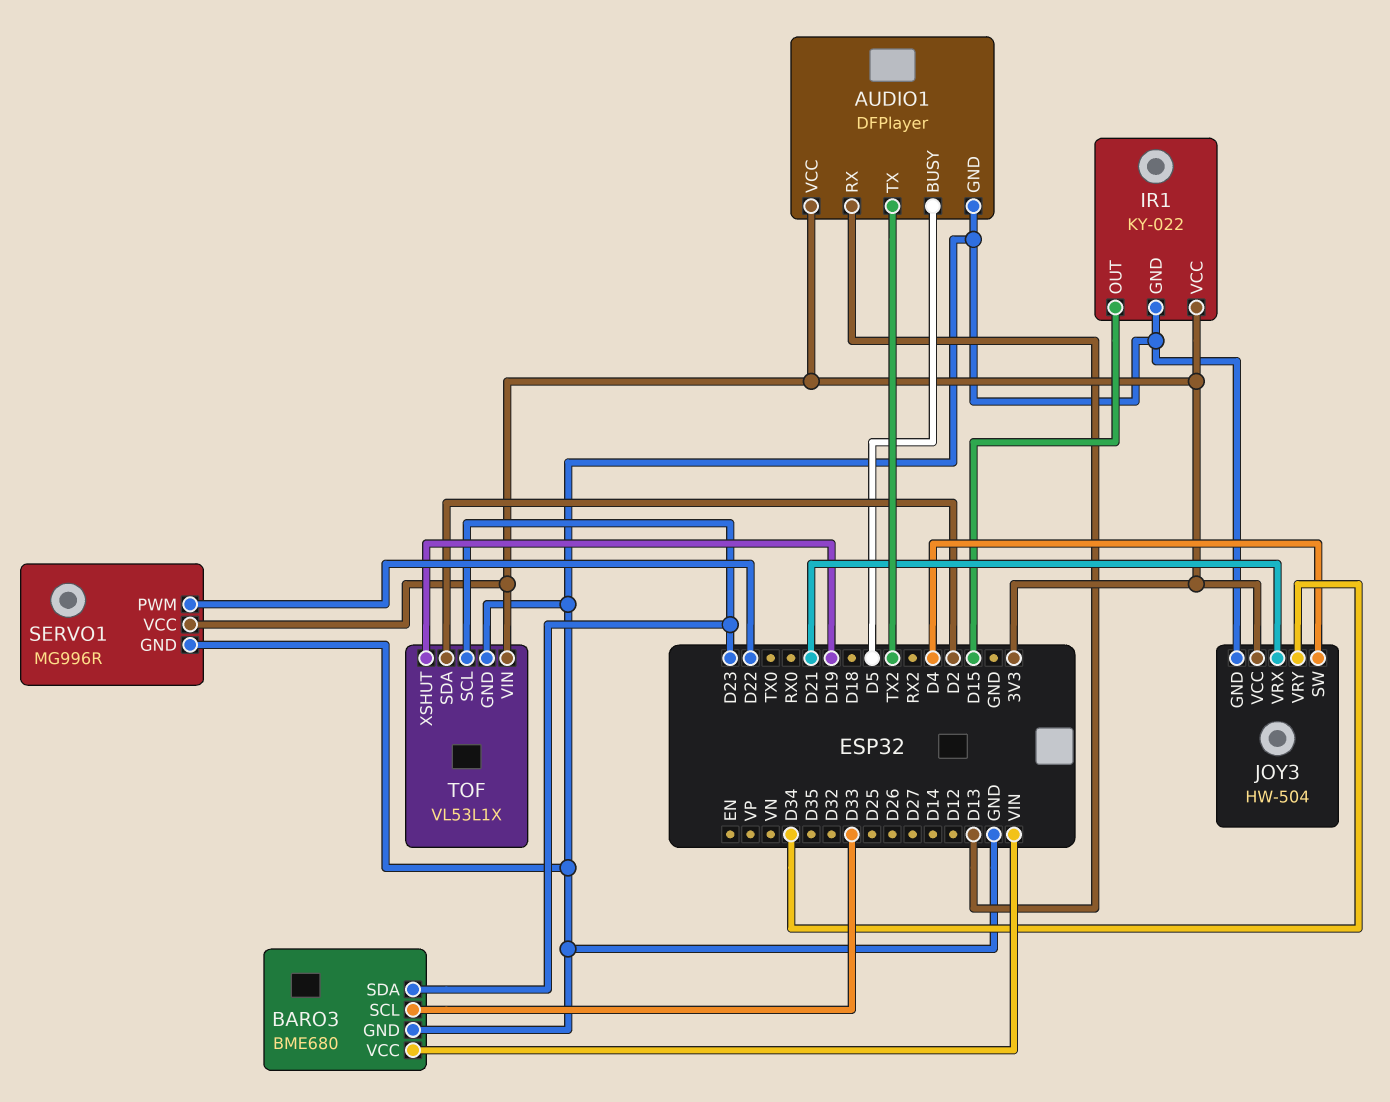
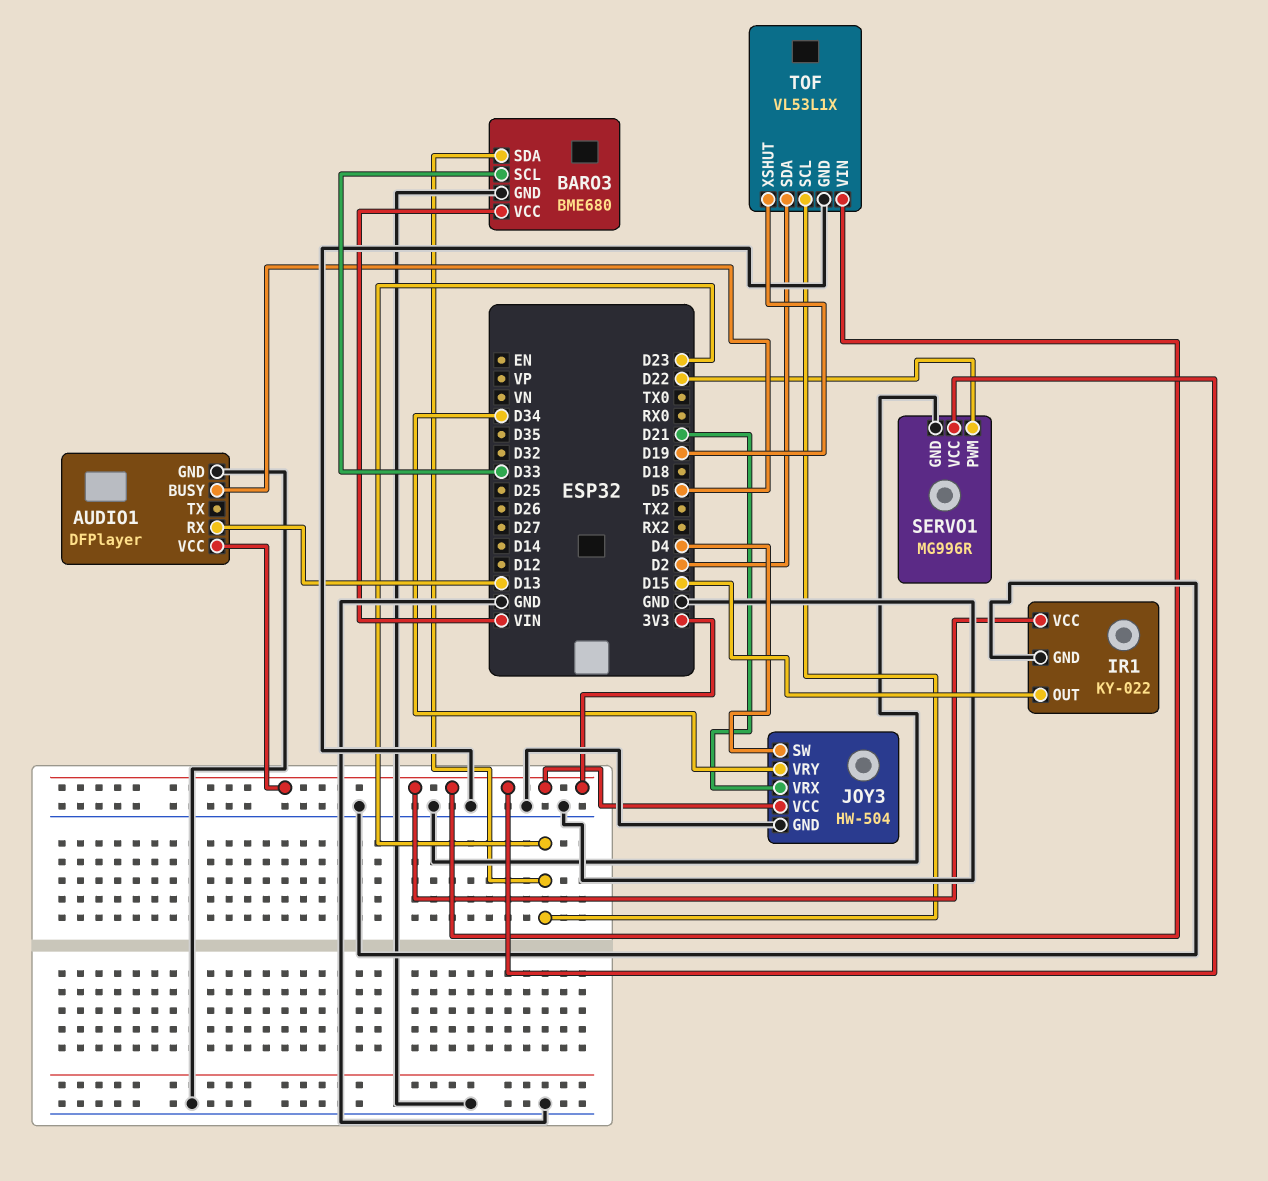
AUDIO1 pin TX: TX2 -> none

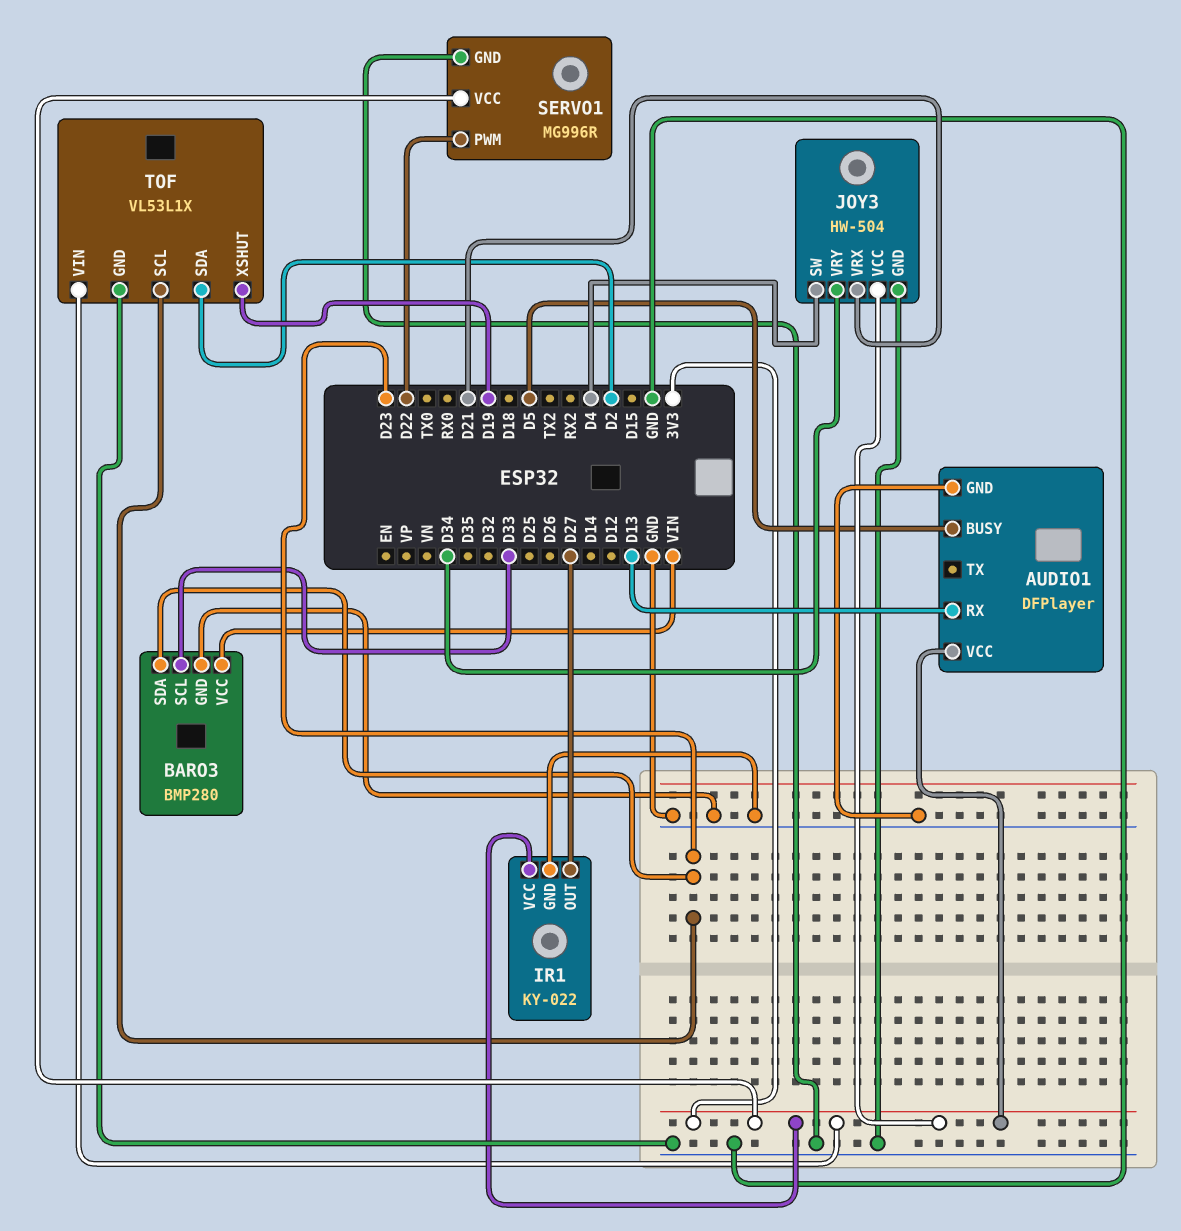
BARO3: BME680 -> BMP280
IR1 pin OUT: D15 -> D27

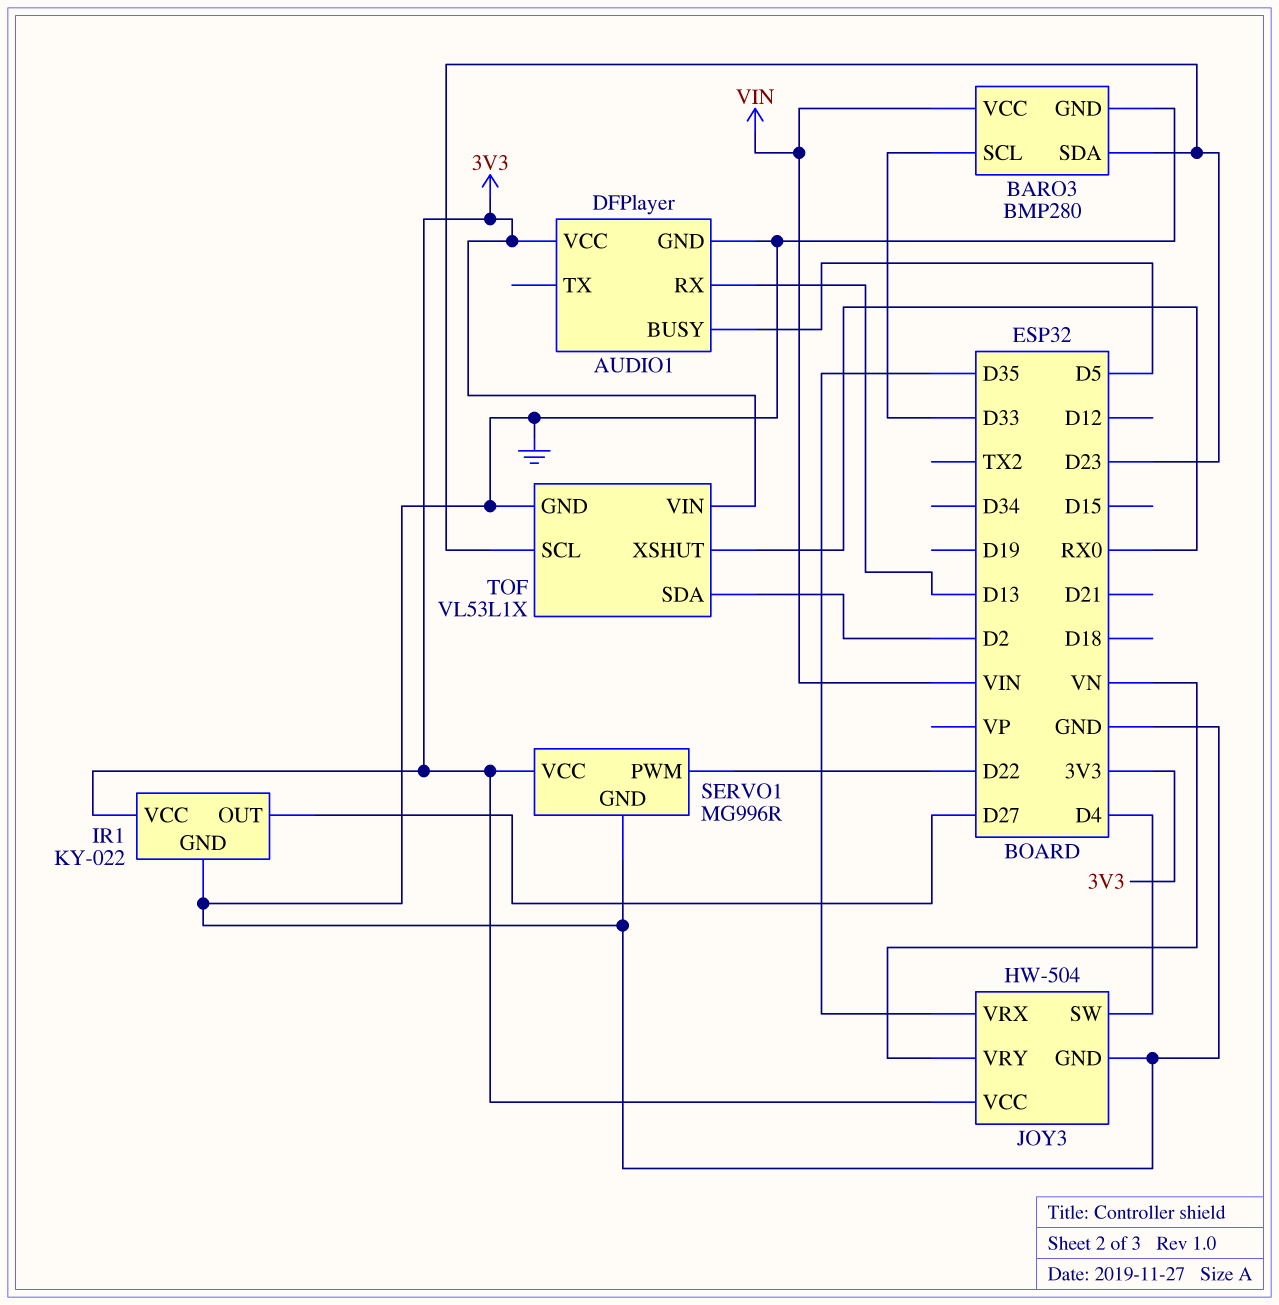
JOY3 pin VRX: D21 -> D35
JOY3 pin VRY: D34 -> VN
TOF pin XSHUT: D19 -> RX0

